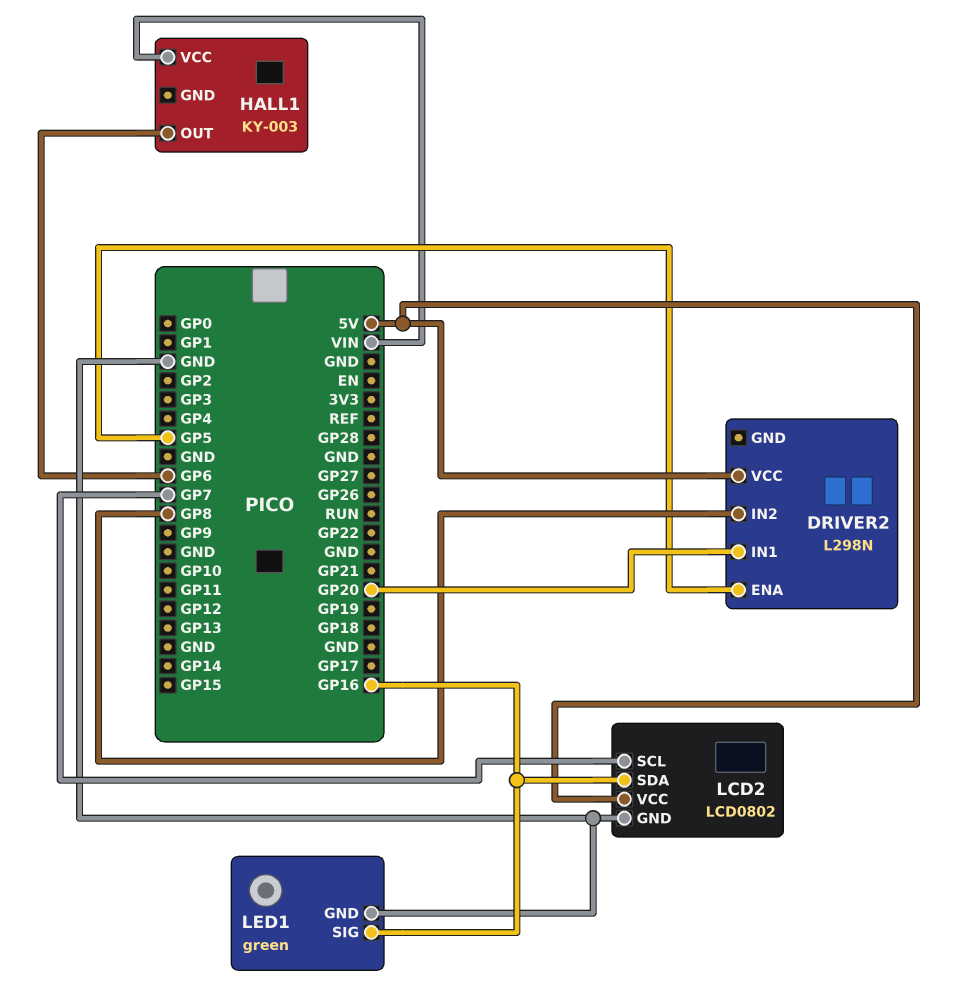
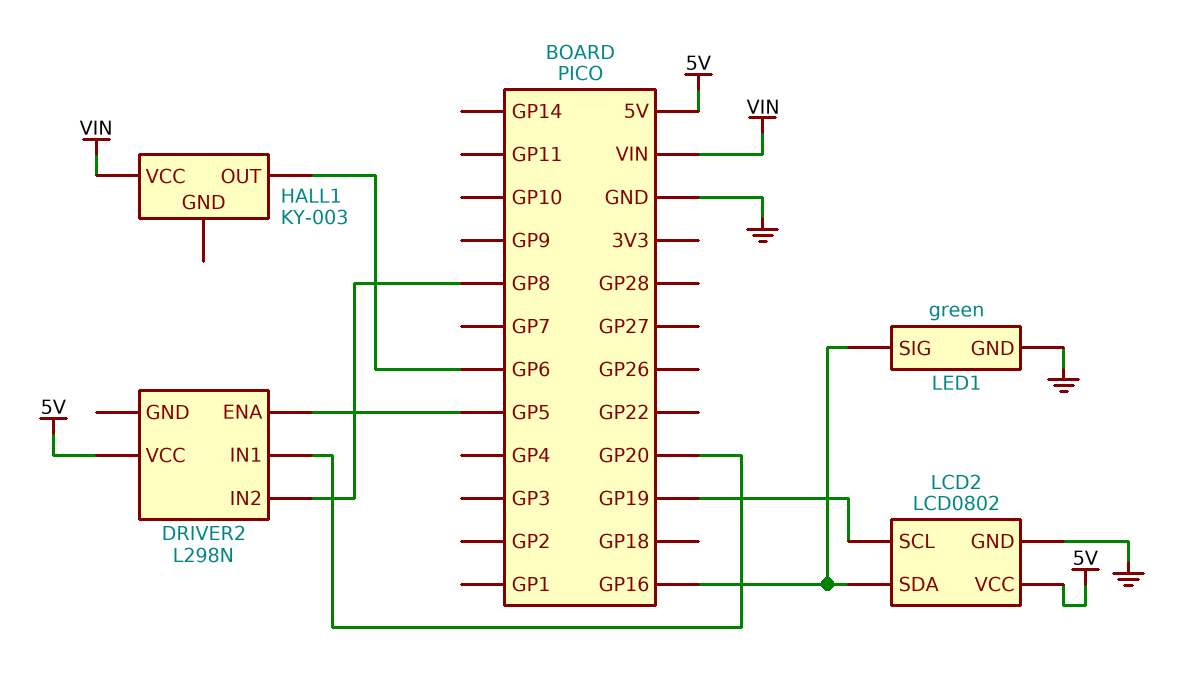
LCD2 pin SCL: GP7 -> GP19

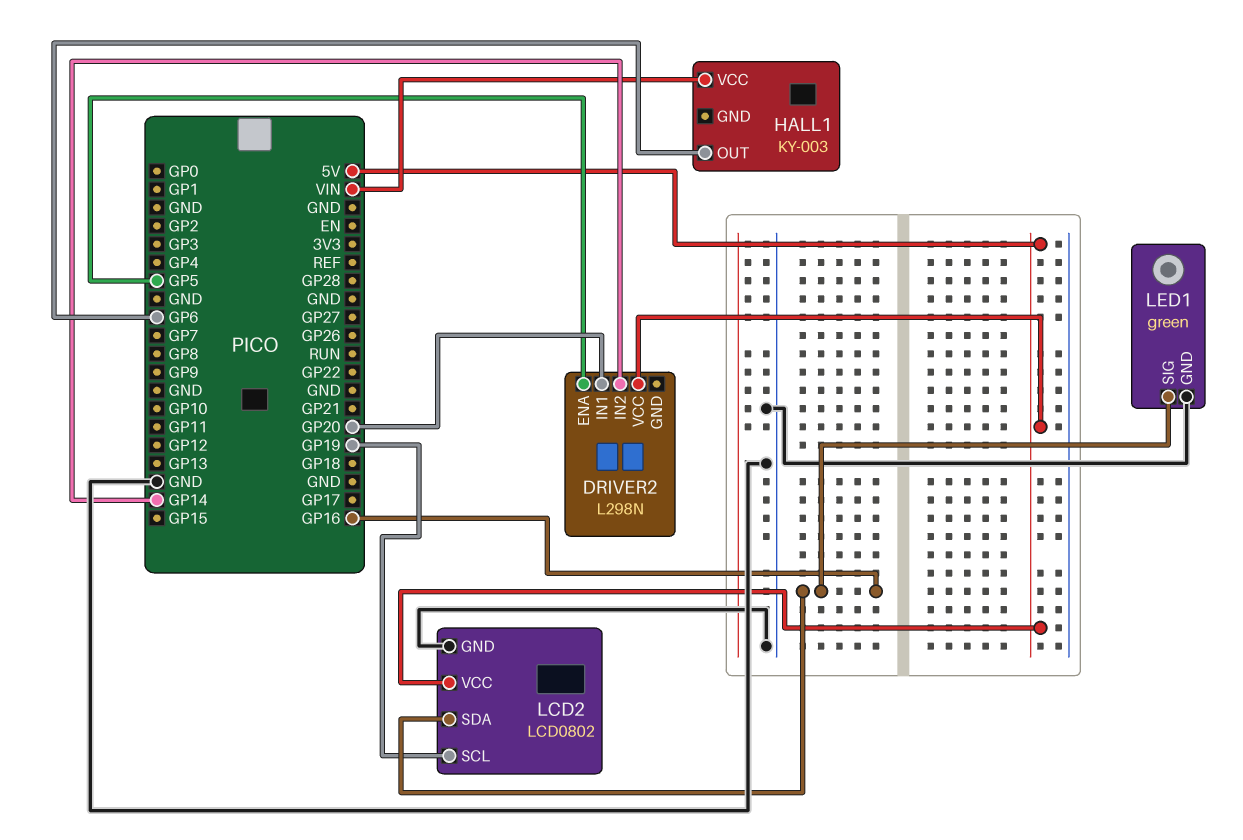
DRIVER2 pin IN2: GP8 -> GP14

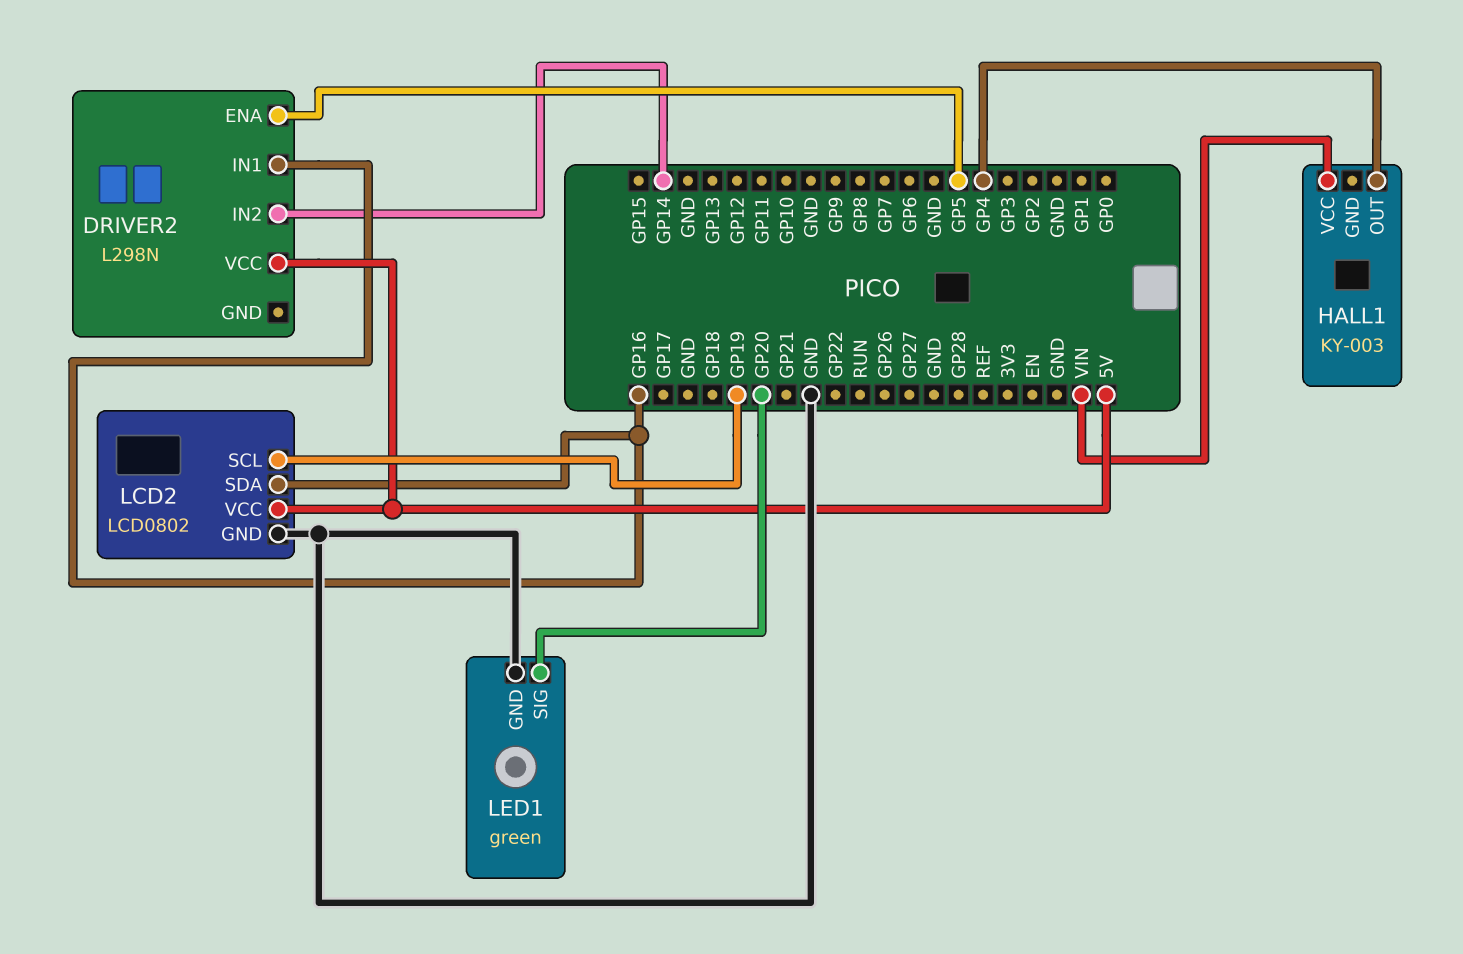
DRIVER2 pin IN1: GP20 -> GP16
HALL1 pin OUT: GP6 -> GP4
LED1 pin SIG: GP16 -> GP20

